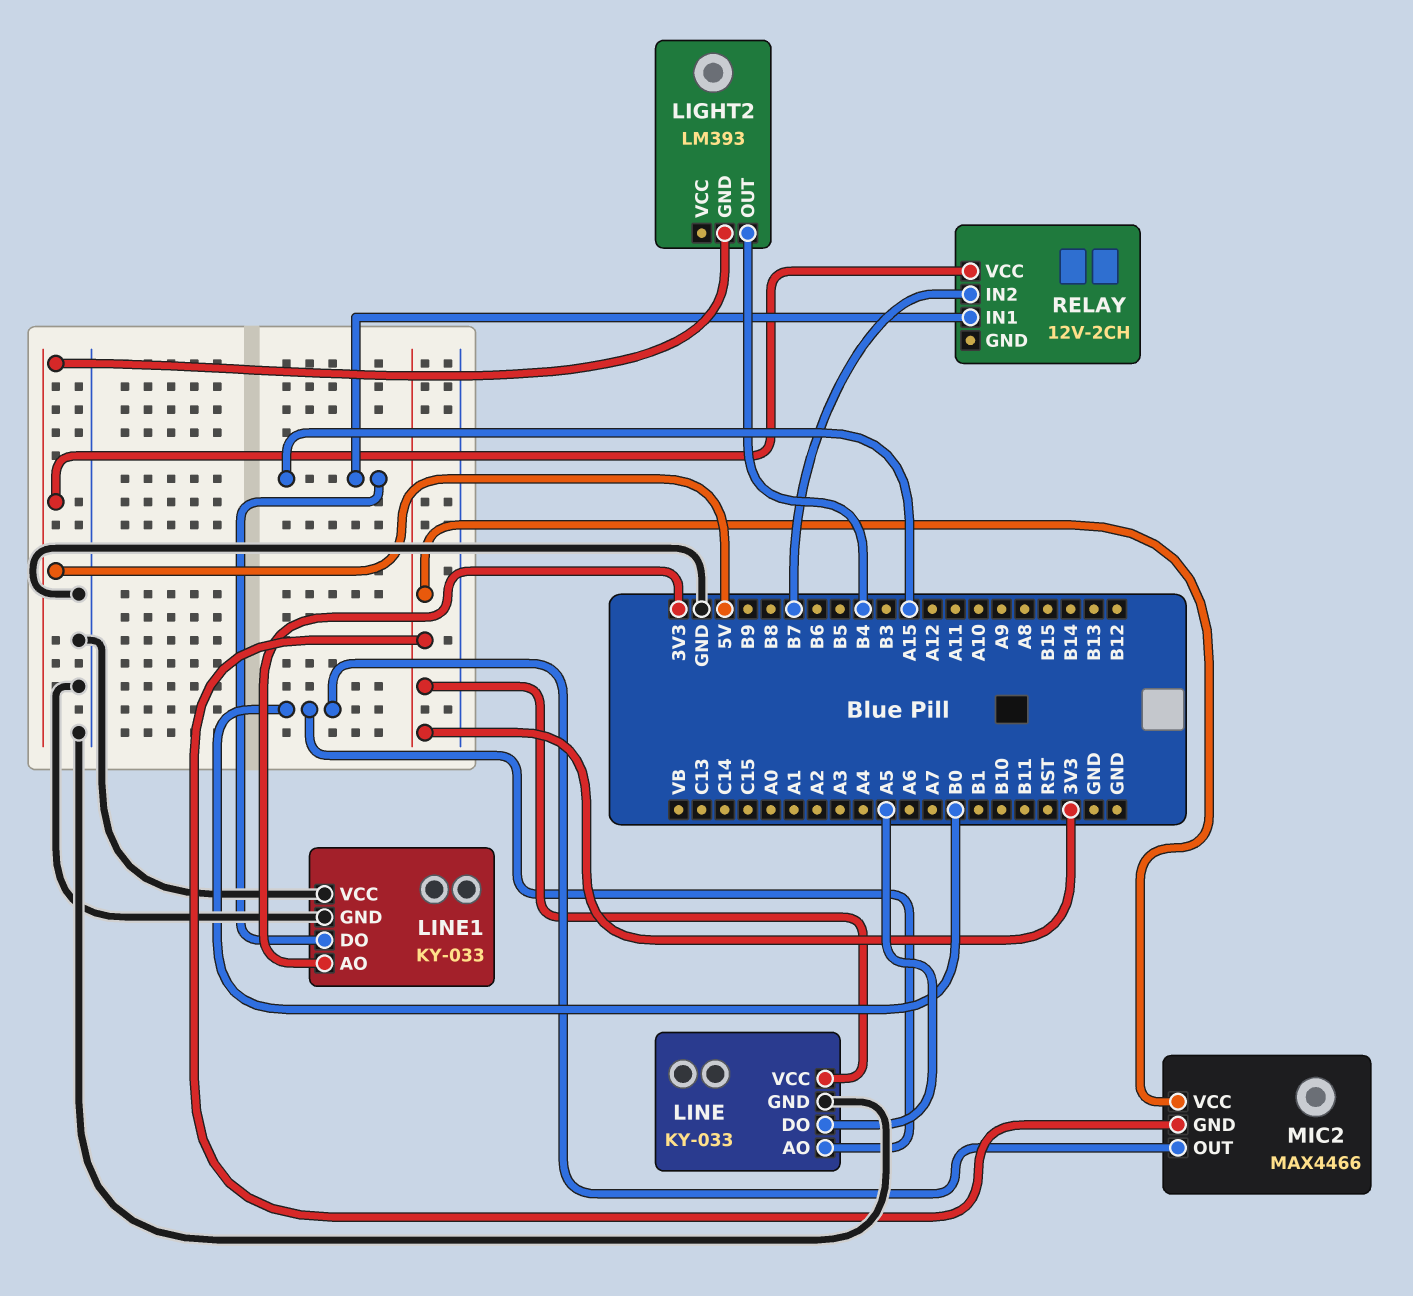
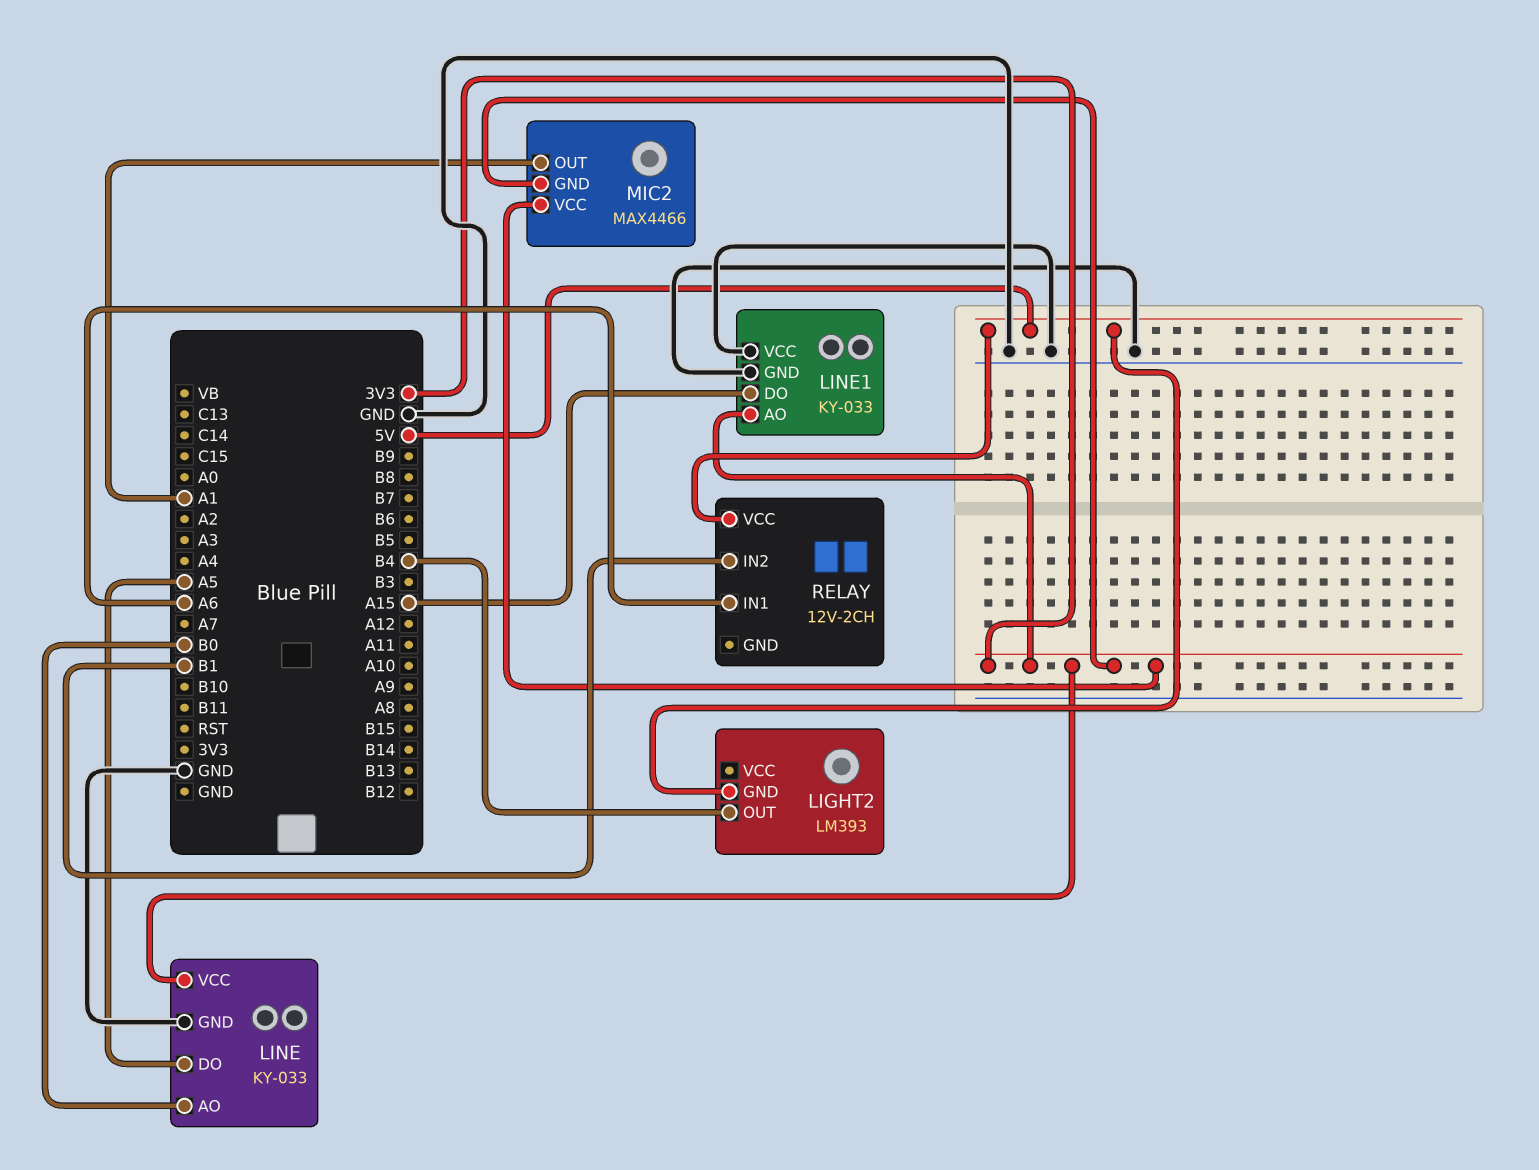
MIC2 pin OUT: B0 -> A1
RELAY pin IN1: A15 -> A6
RELAY pin IN2: B7 -> B1

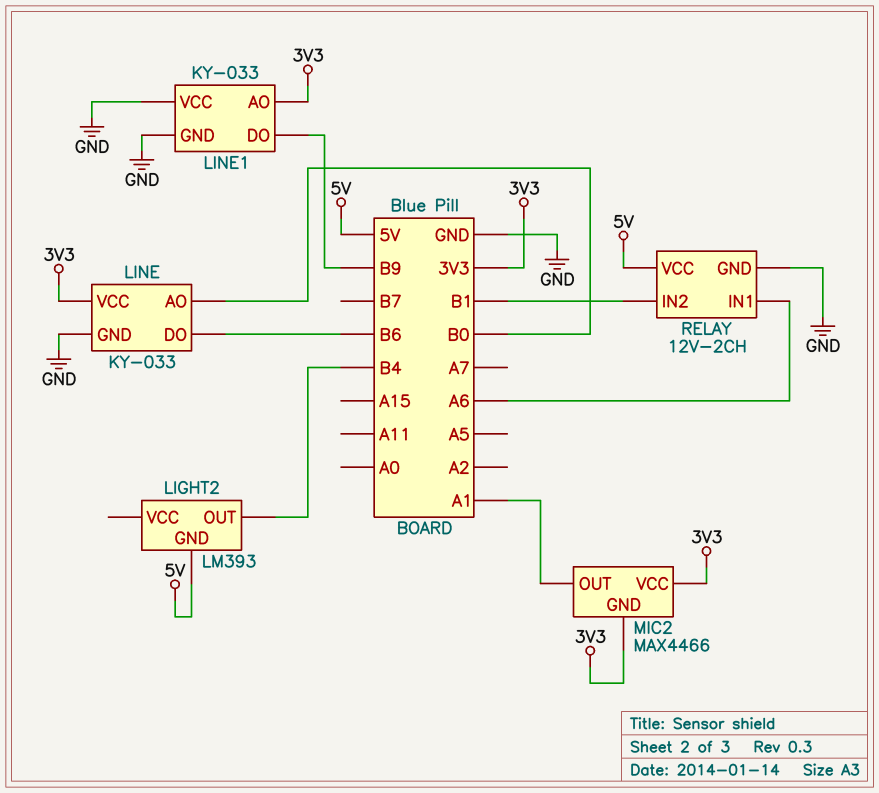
LINE pin DO: A5 -> B6
LINE1 pin DO: A15 -> B9
RELAY pin GND: none -> GND

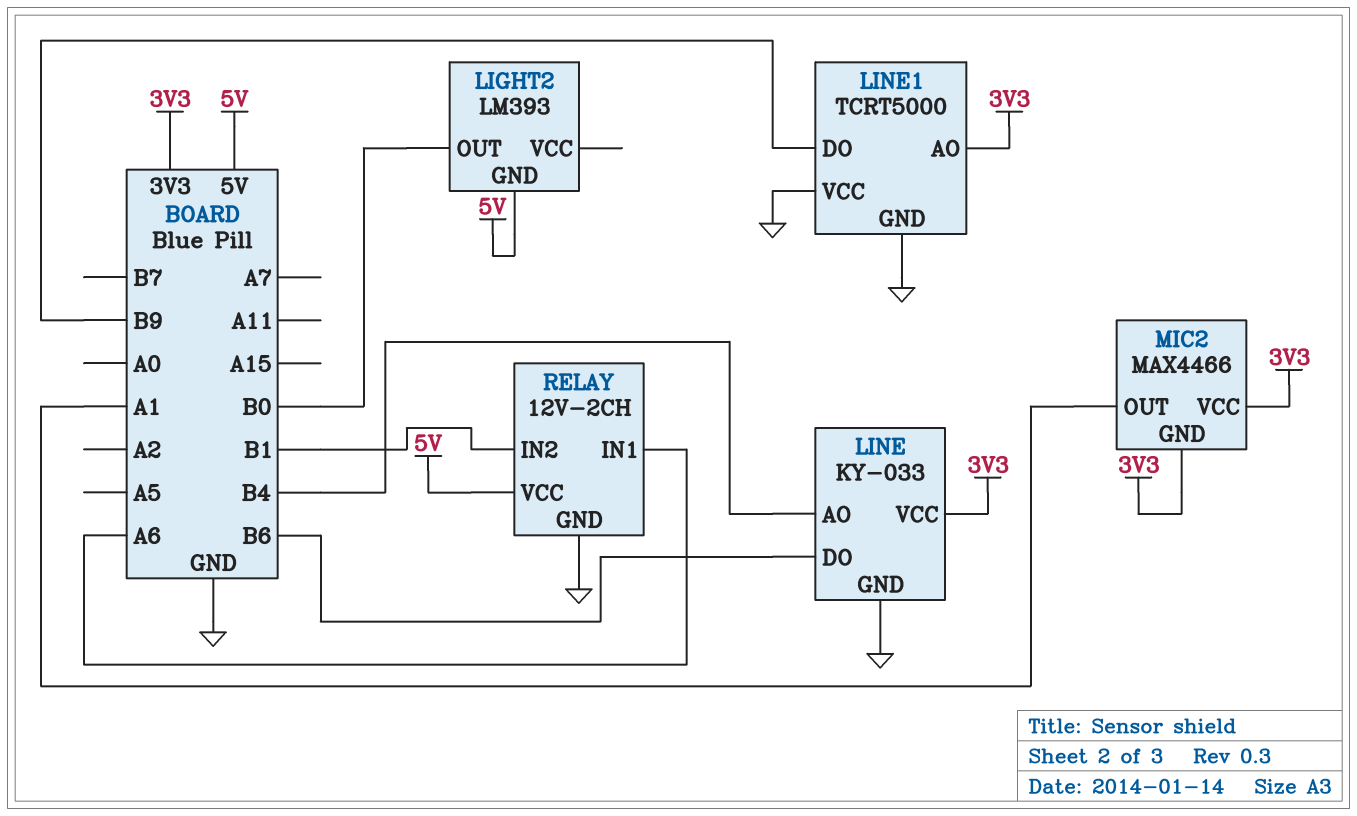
LIGHT2 pin OUT: B4 -> B0
LINE pin AO: B0 -> B4
LINE1: KY-033 -> TCRT5000

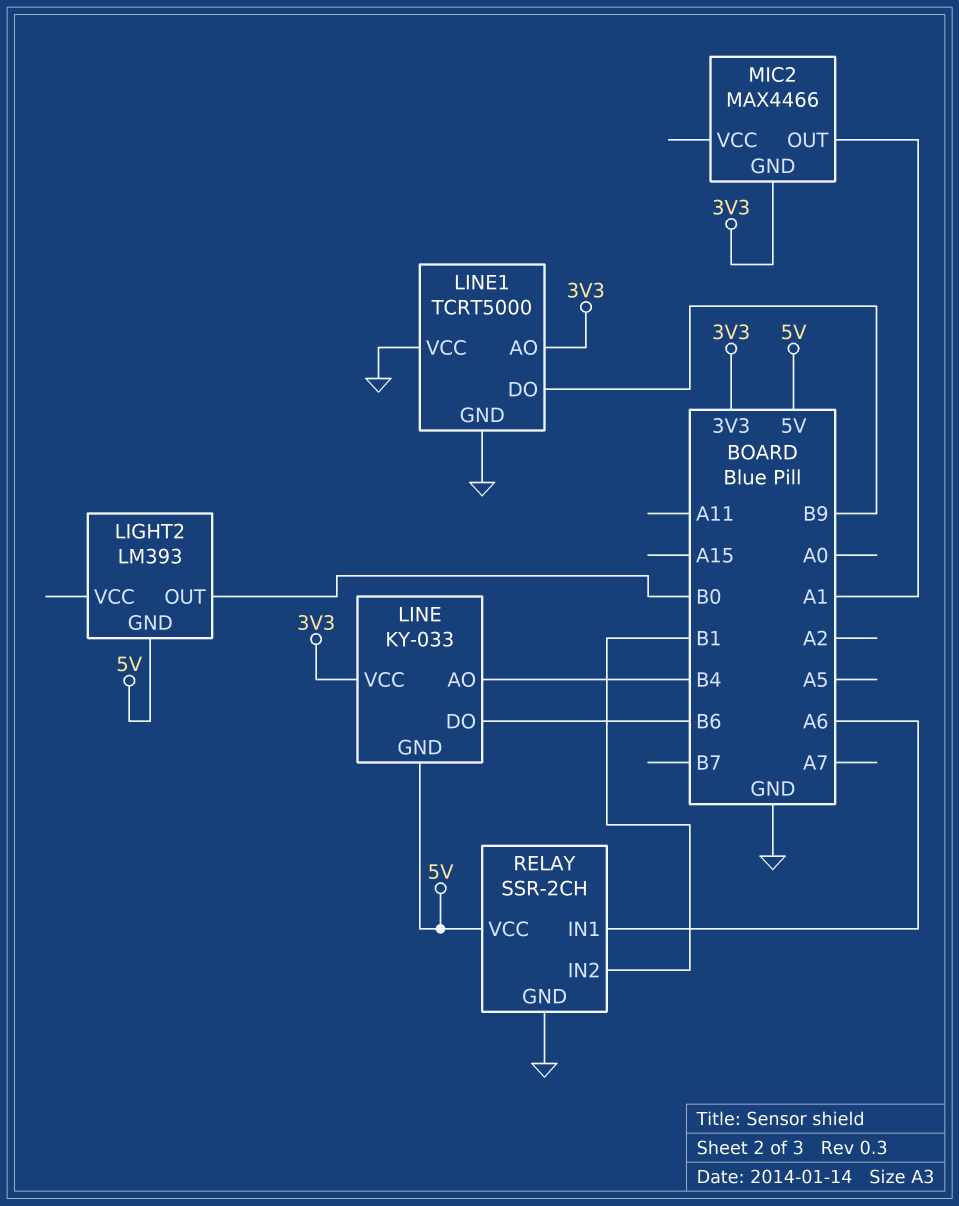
LINE pin GND: GND -> 5V
MIC2 pin VCC: 3V3 -> none
RELAY: 12V-2CH -> SSR-2CH

